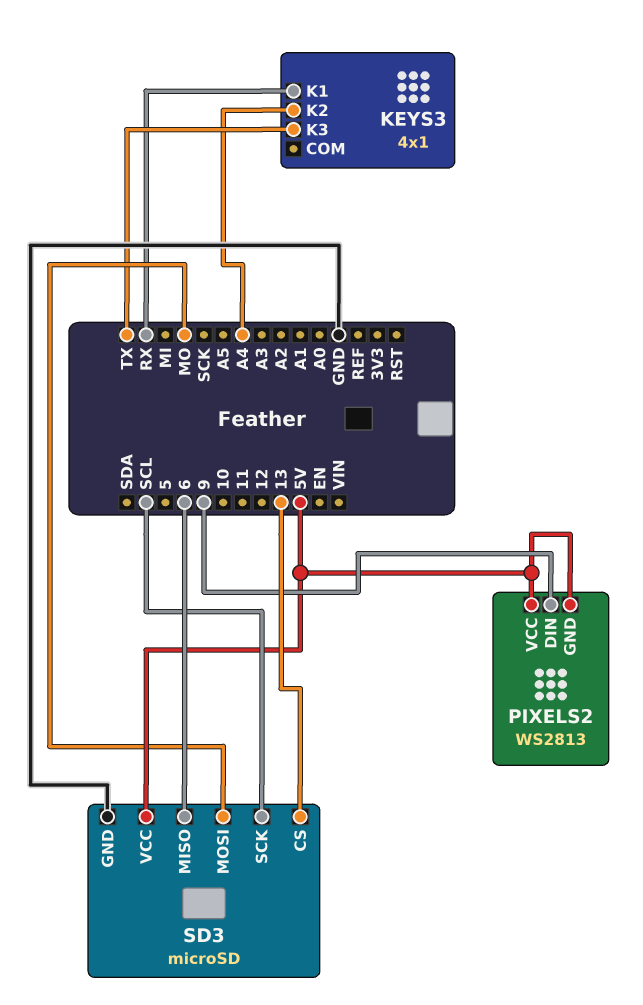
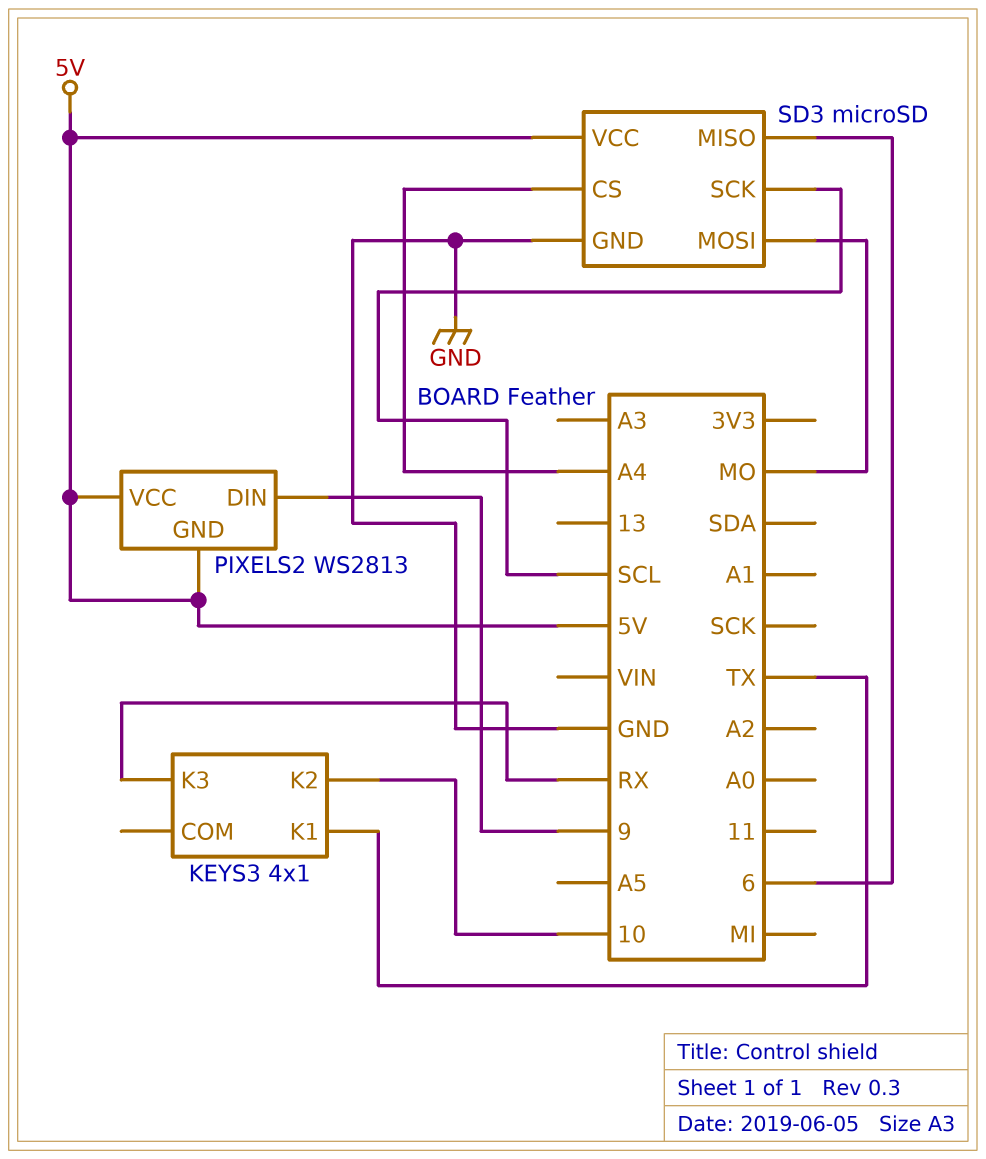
KEYS3 pin K1: RX -> TX
KEYS3 pin K2: A4 -> 10
KEYS3 pin K3: TX -> RX
SD3 pin CS: 13 -> A4

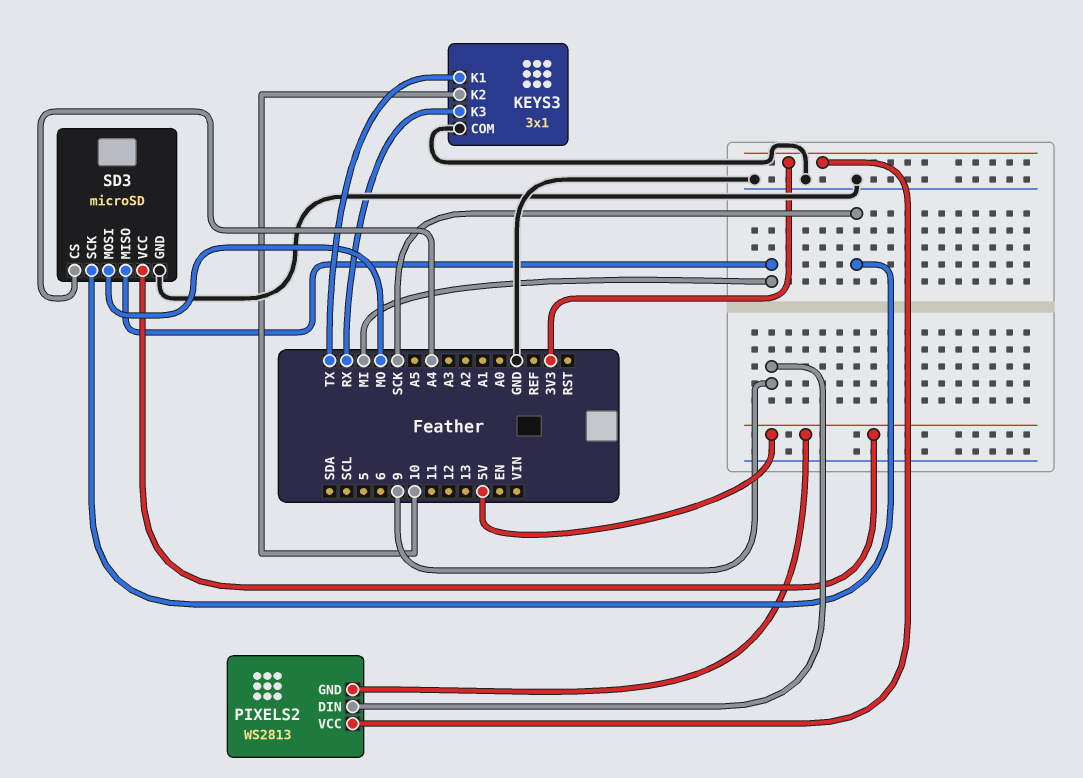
KEYS3: 4x1 -> 3x1
KEYS3 pin COM: none -> GND
PIXELS2 pin VCC: 5V -> 3V3
SD3 pin MISO: 6 -> MI
SD3 pin SCK: SCL -> SCK

